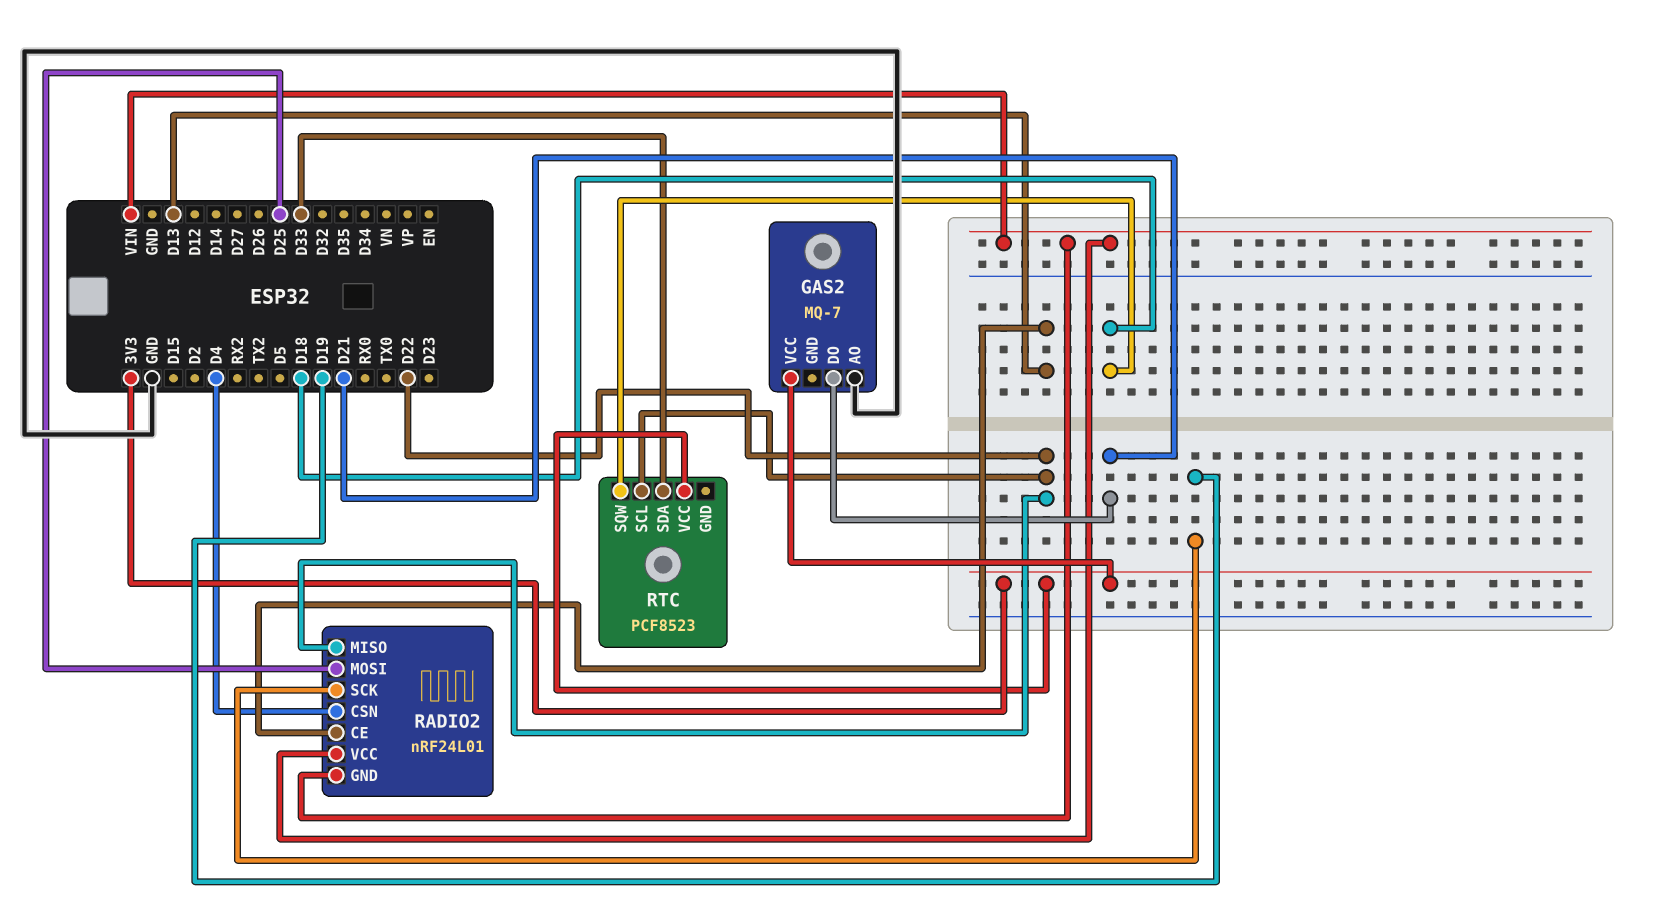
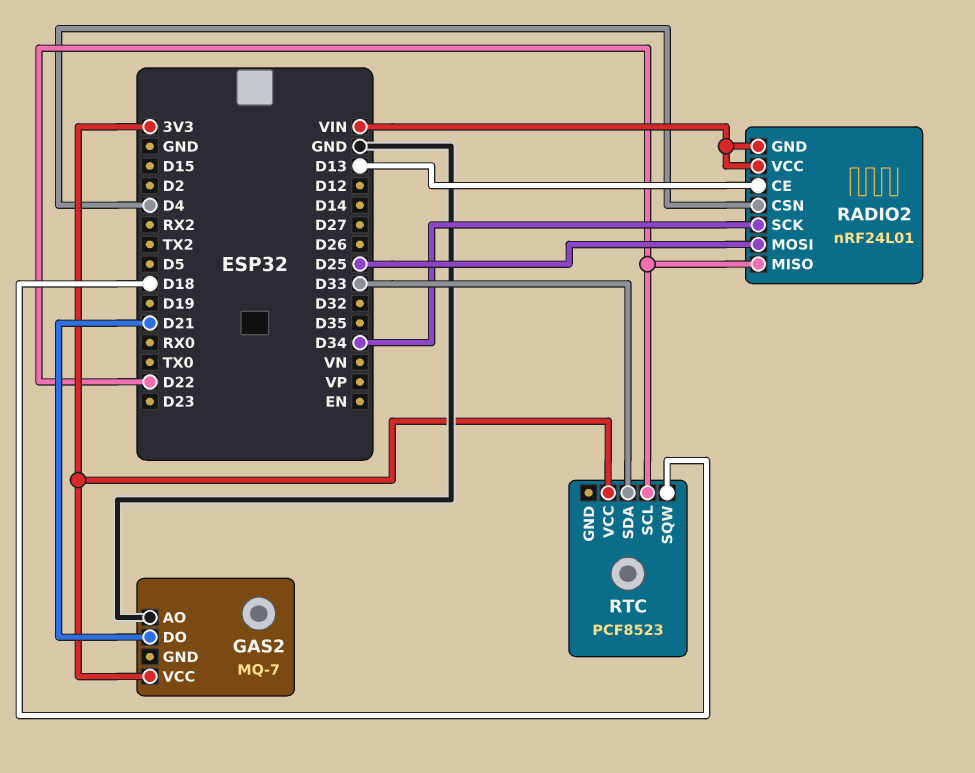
RADIO2 pin SCK: D19 -> D34

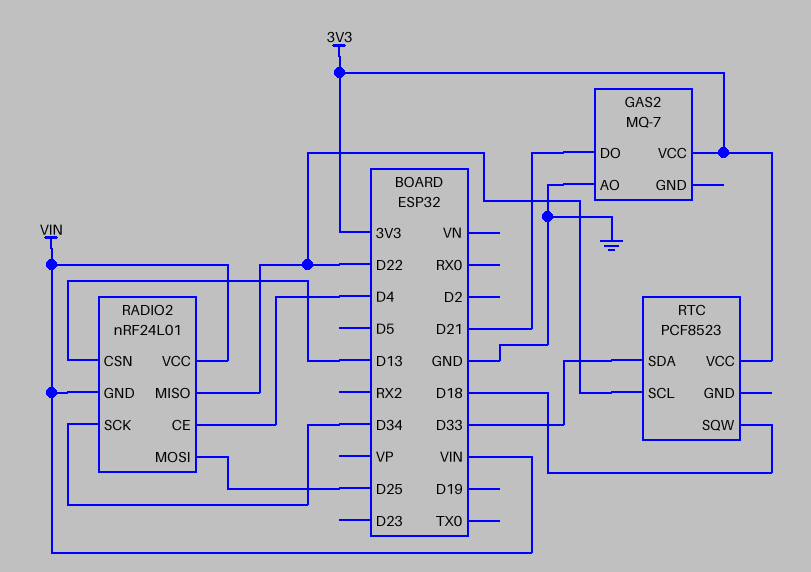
RADIO2 pin CE: D13 -> D4
RADIO2 pin CSN: D4 -> D13

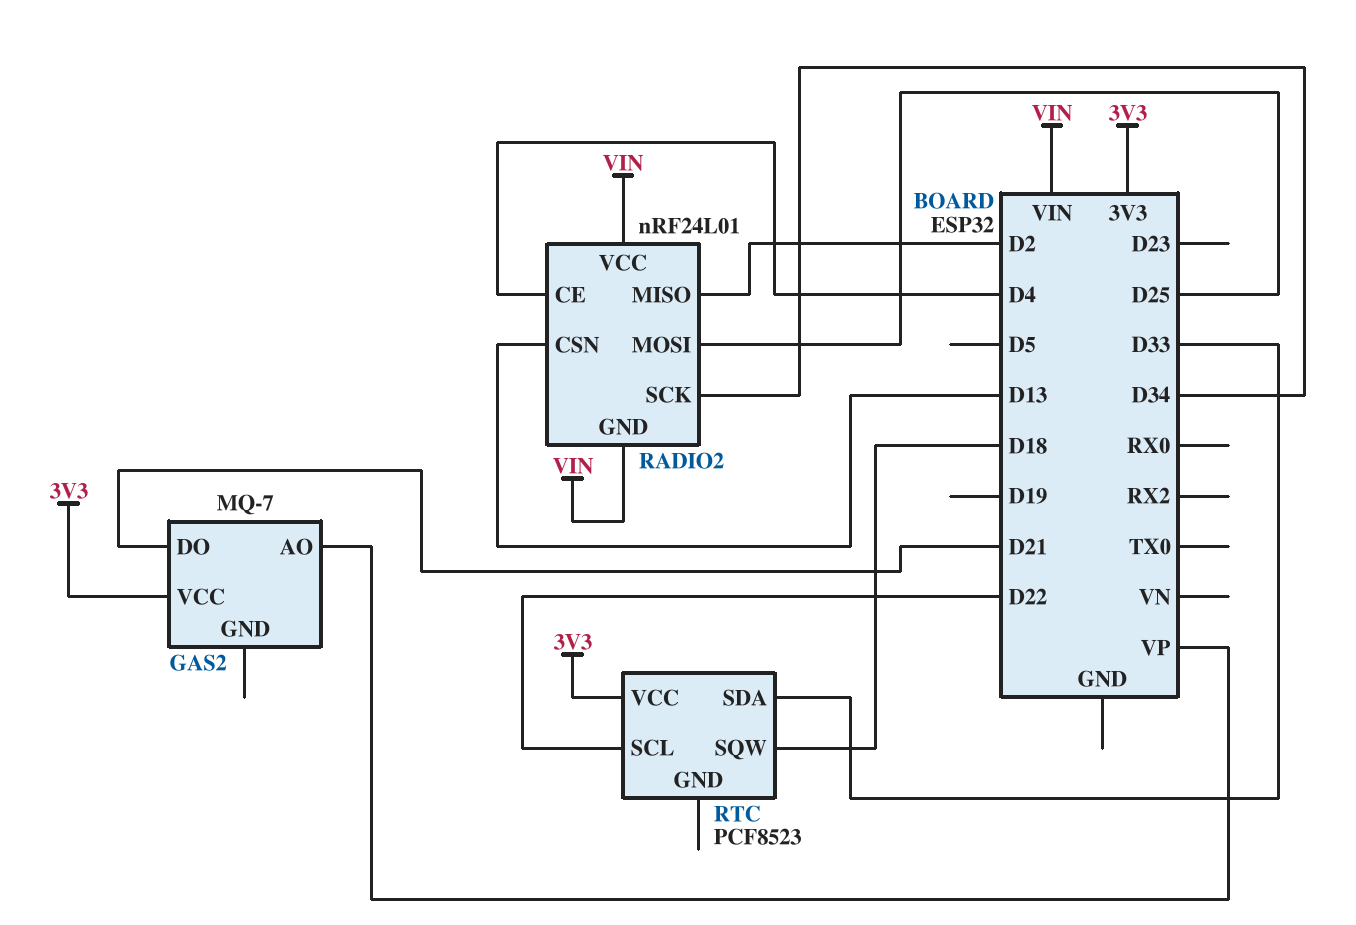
GAS2 pin AO: GND -> VP
RADIO2 pin MISO: D22 -> D2

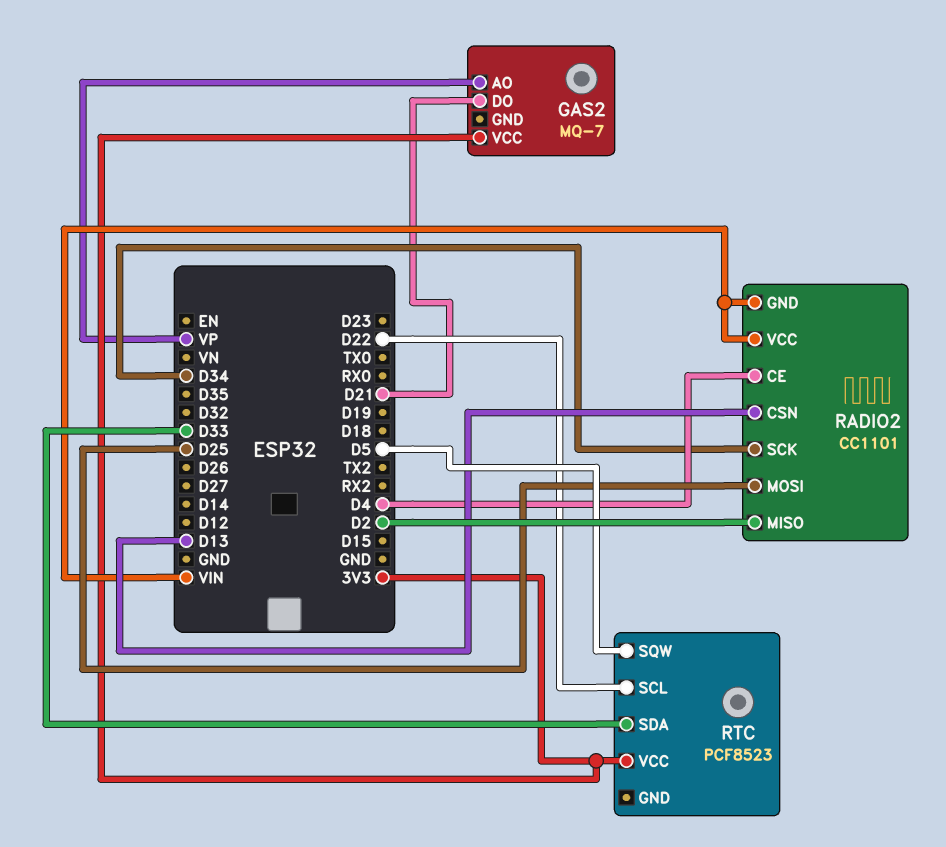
RADIO2: nRF24L01 -> CC1101
RTC pin SQW: D18 -> D5

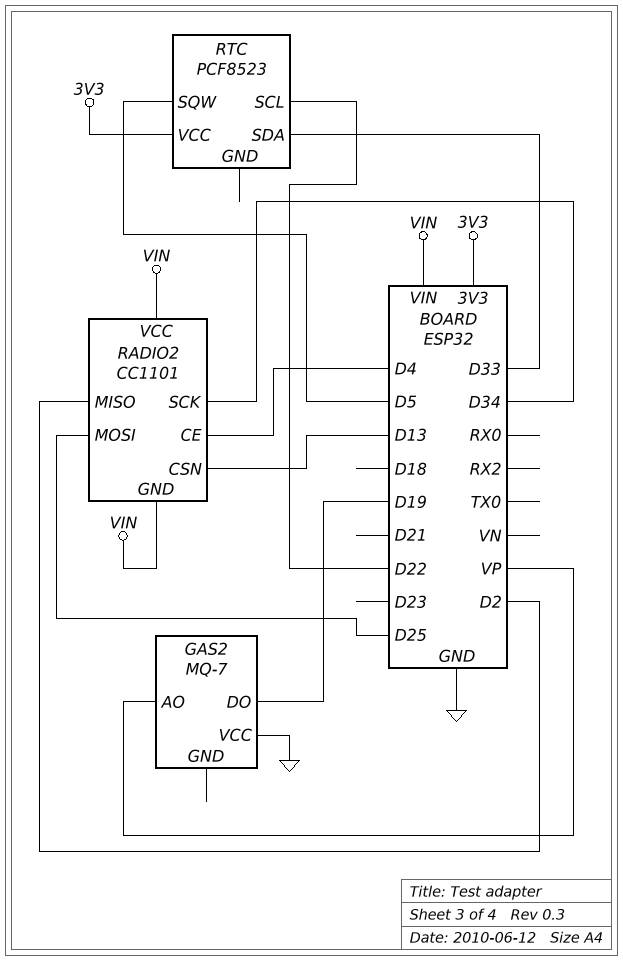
GAS2 pin DO: D21 -> D19
GAS2 pin VCC: 3V3 -> GND

